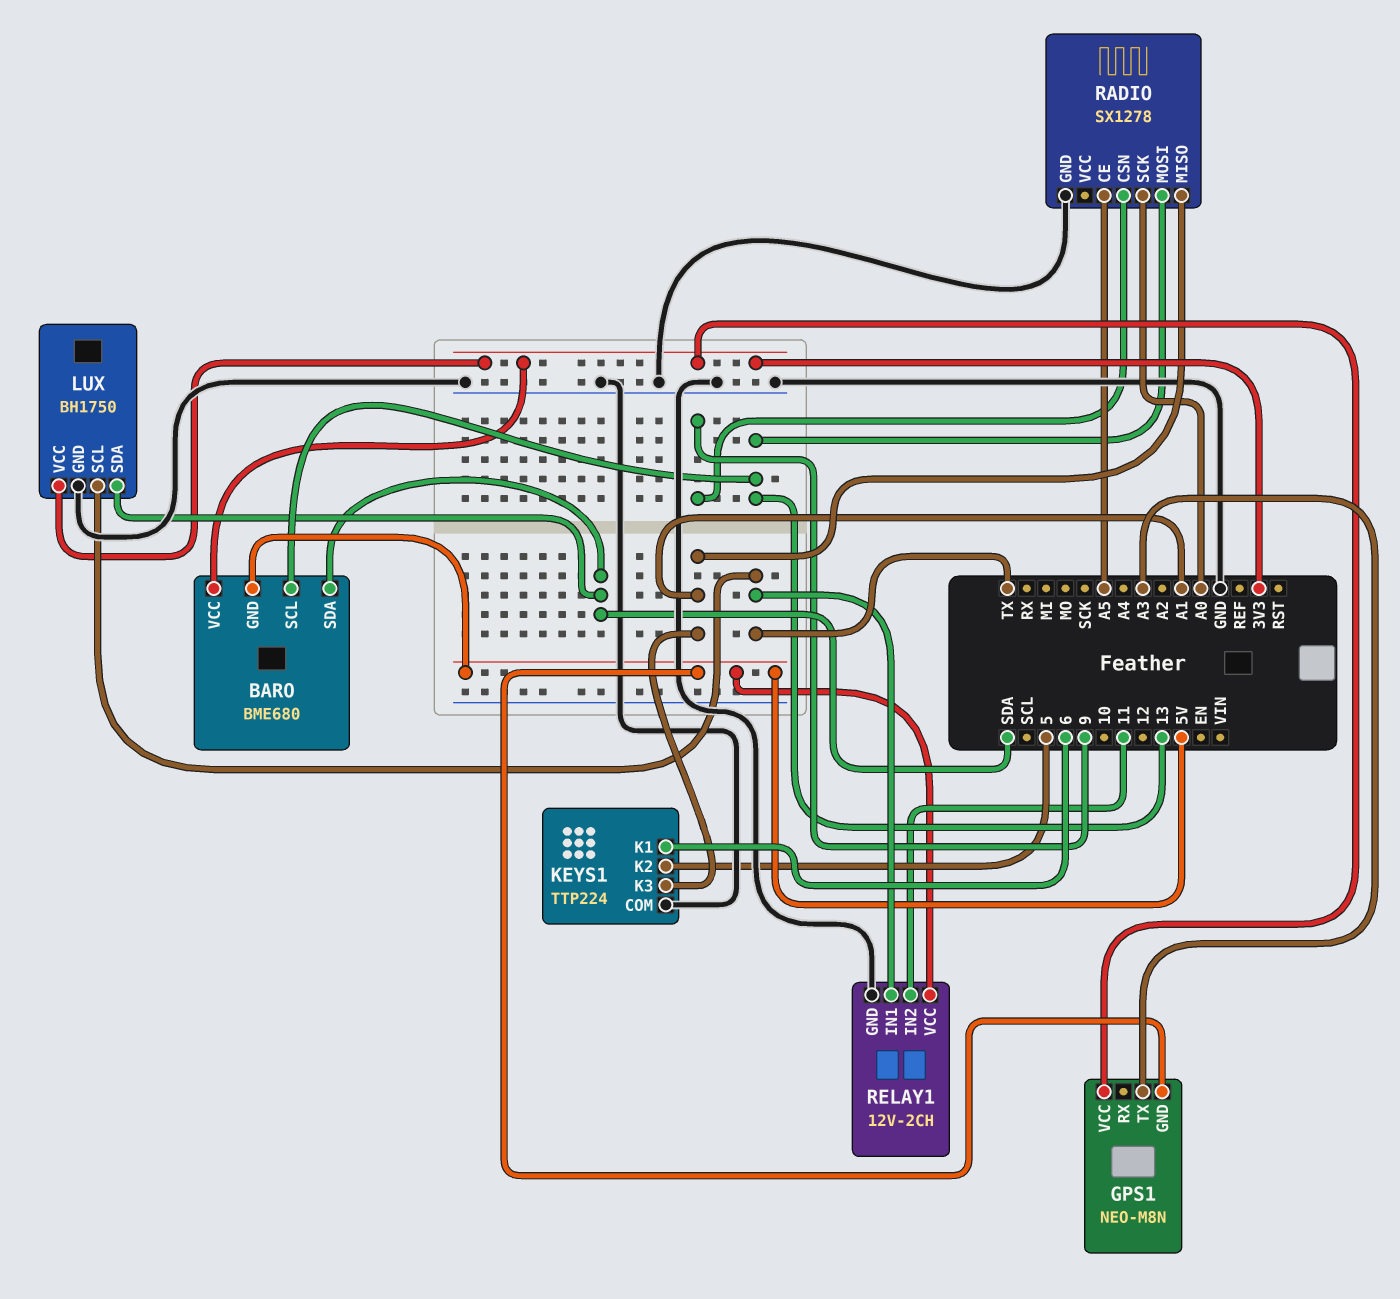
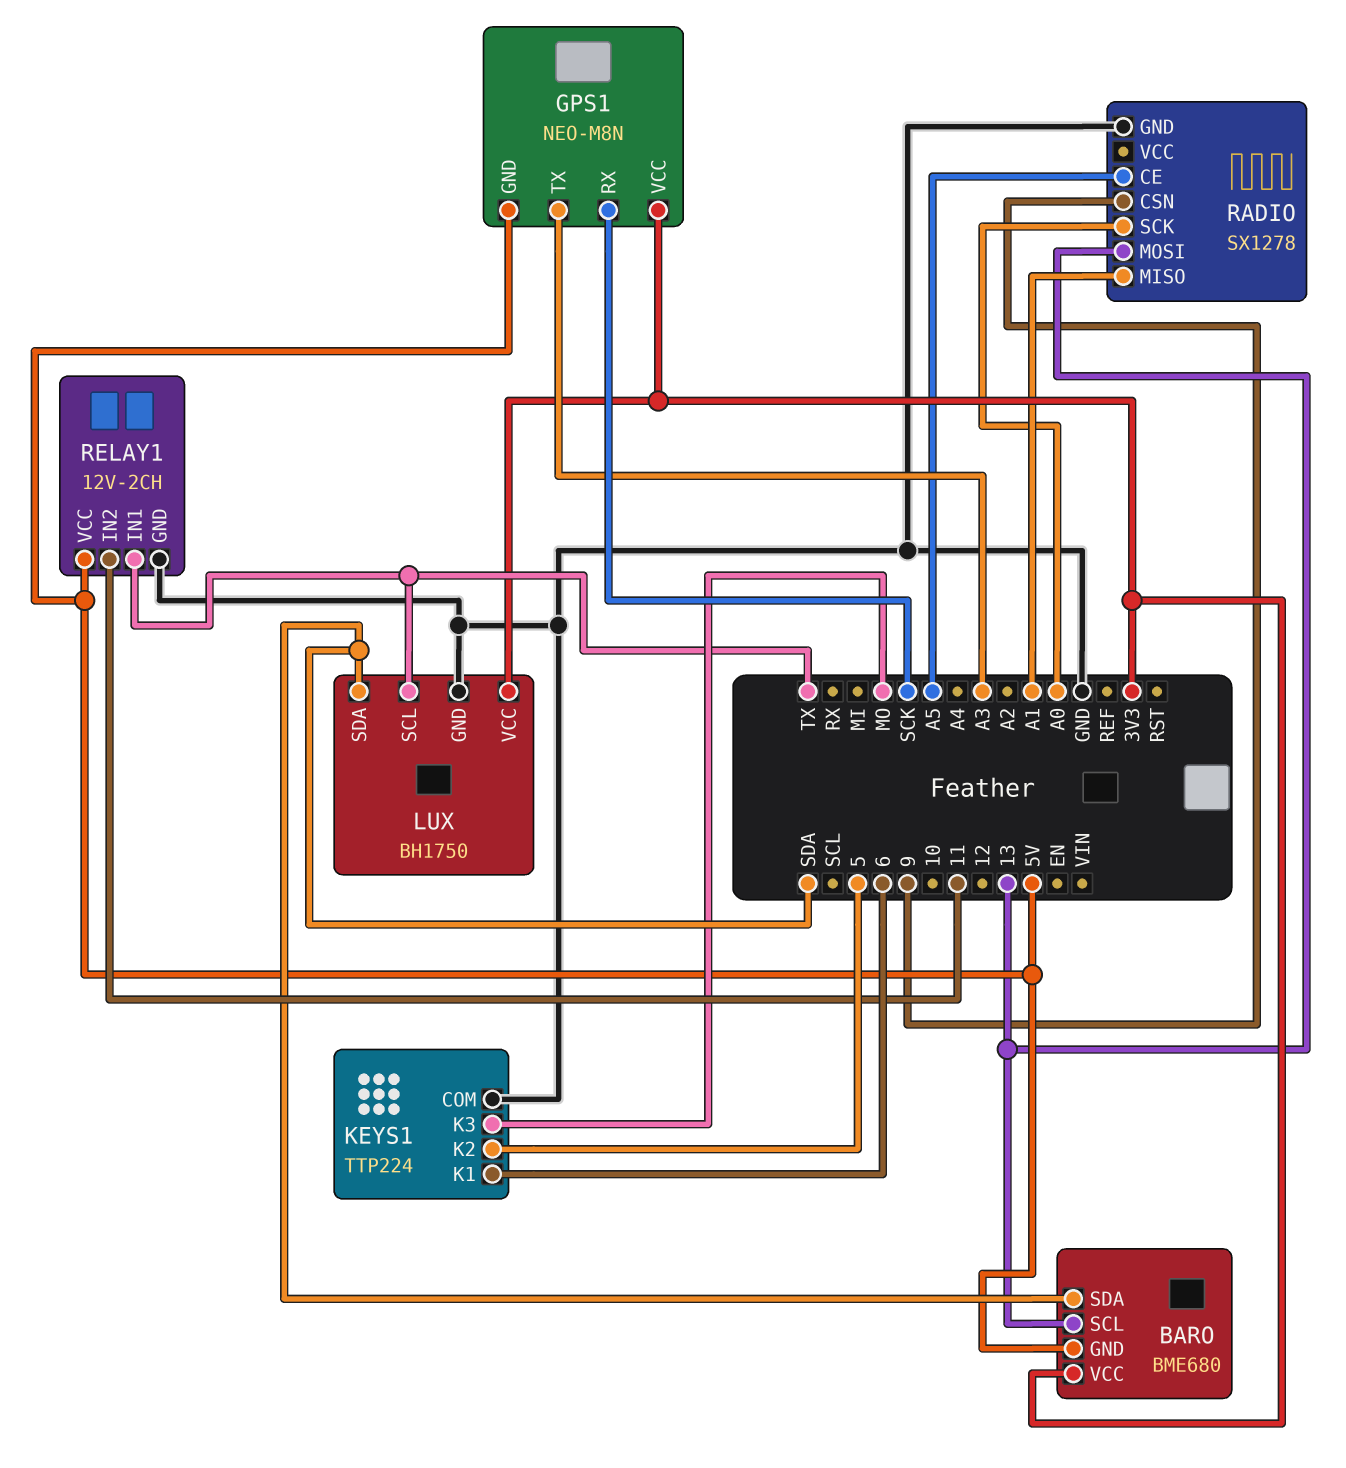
GPS1 pin RX: none -> SCK
KEYS1 pin K3: A1 -> MO

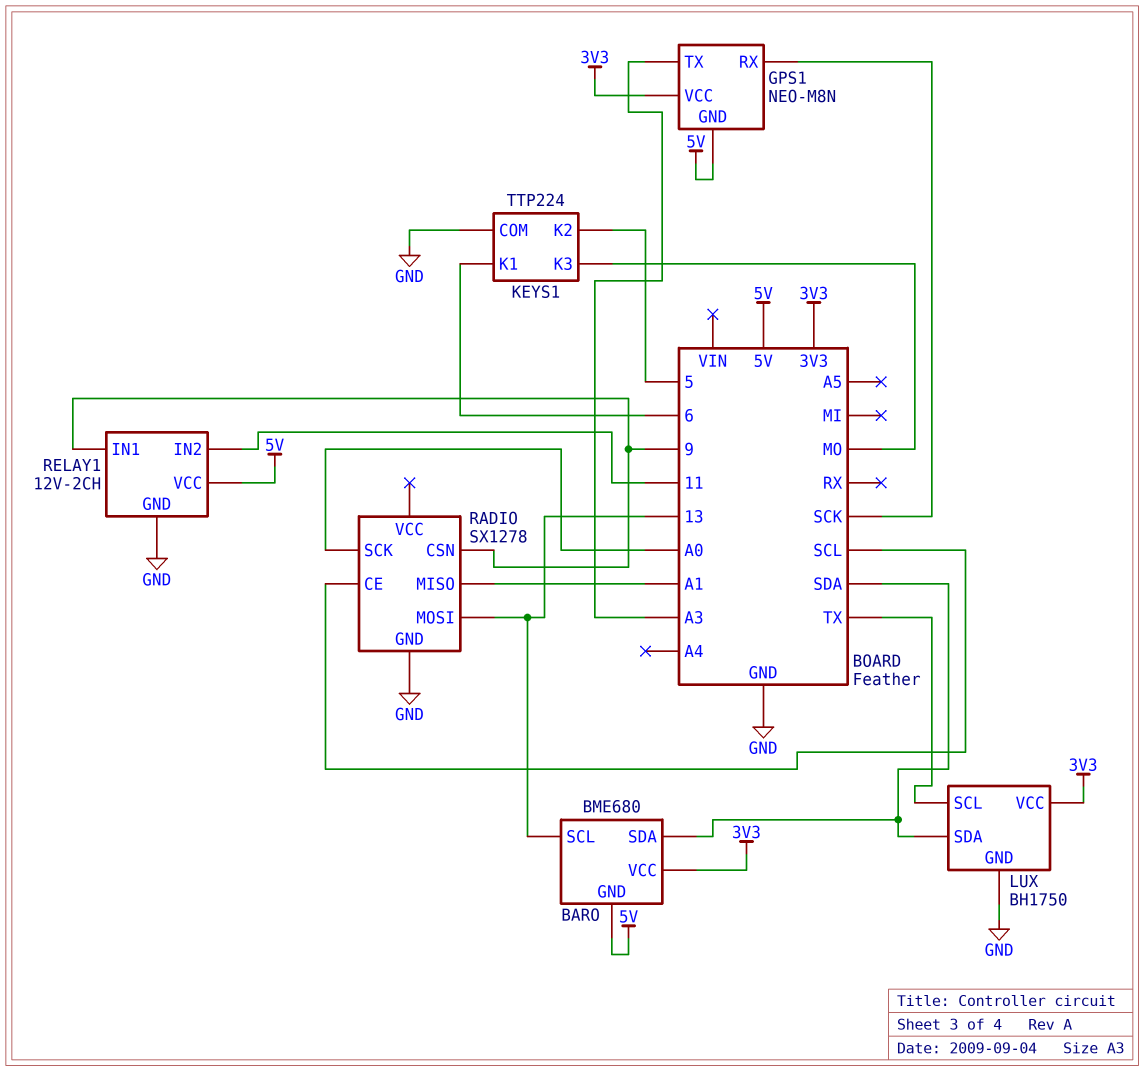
RADIO pin CE: A5 -> SCL
RELAY1 pin IN1: TX -> 9

